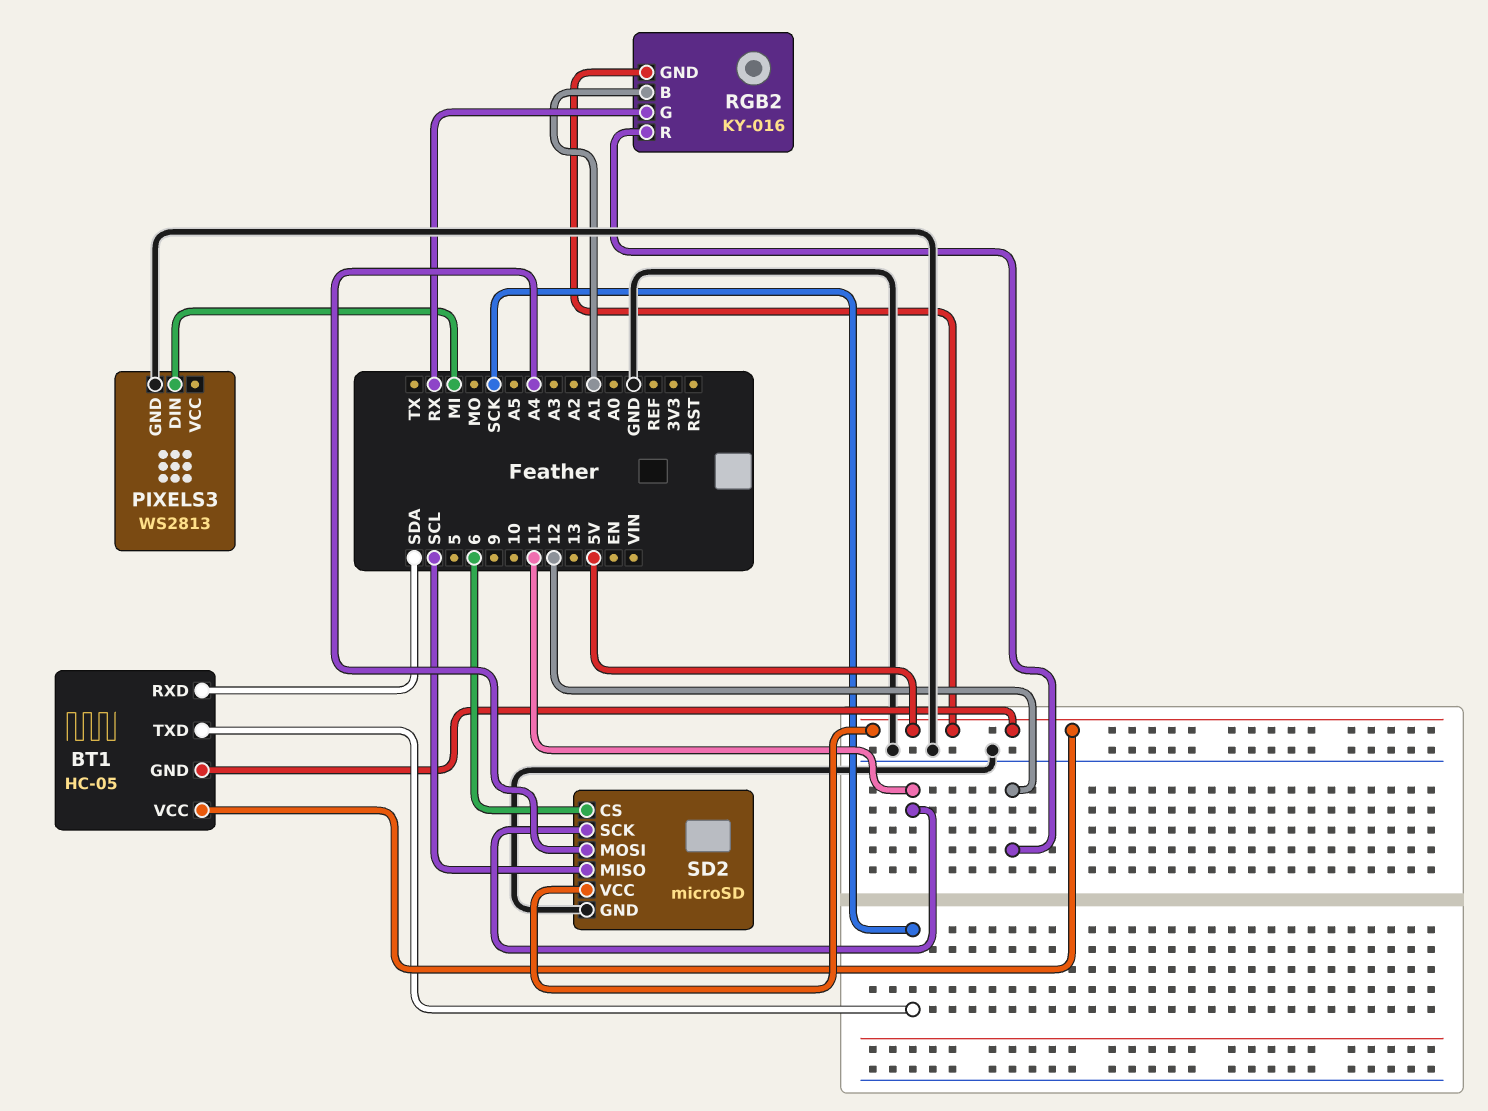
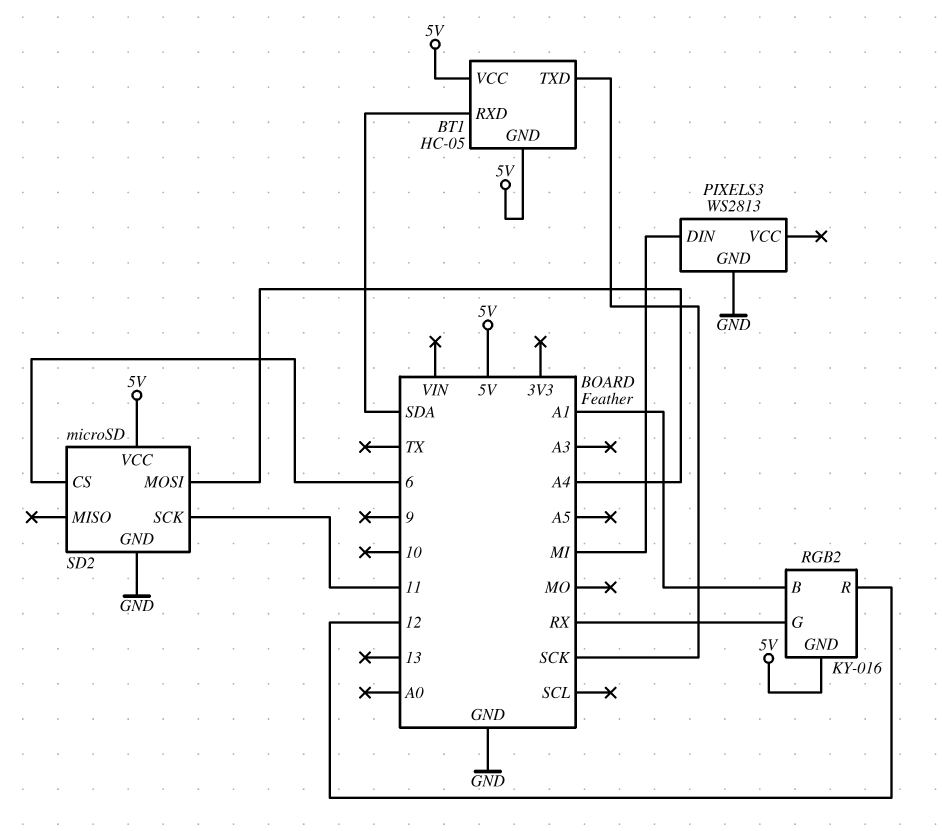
SD2 pin MISO: SCL -> none

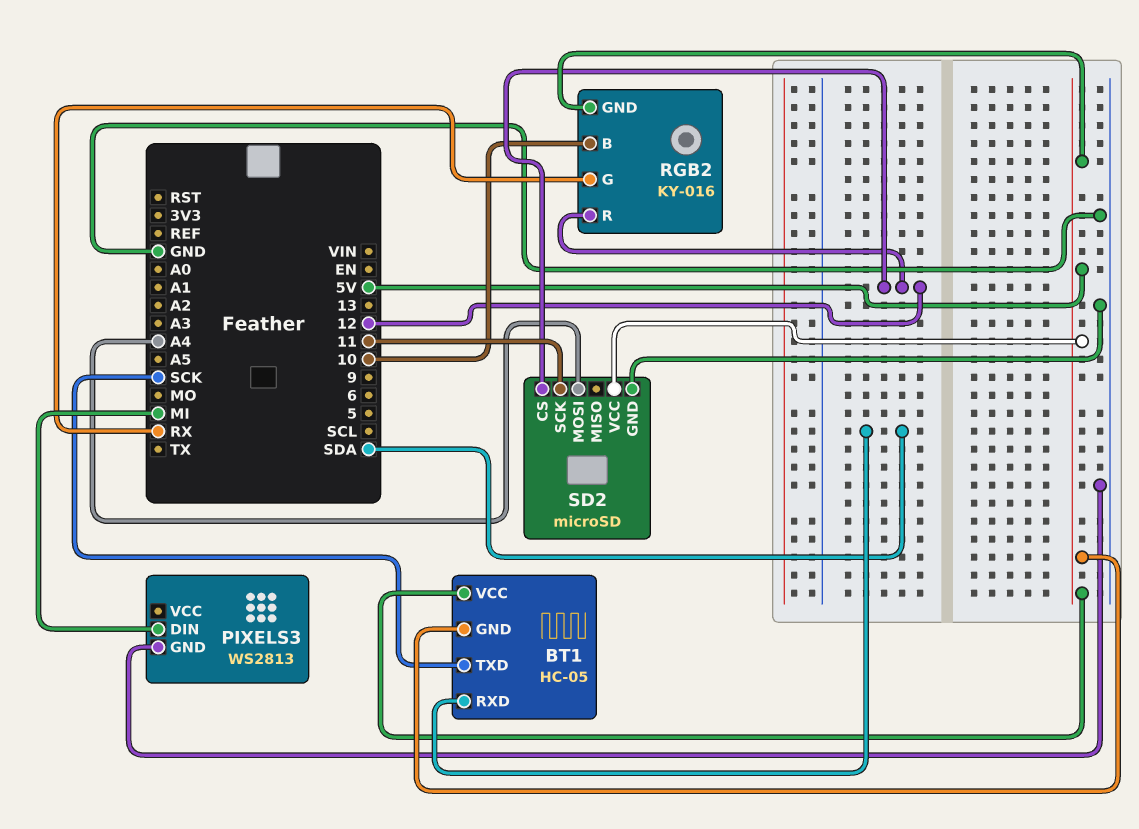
RGB2 pin B: A1 -> 10
SD2 pin CS: 6 -> 12

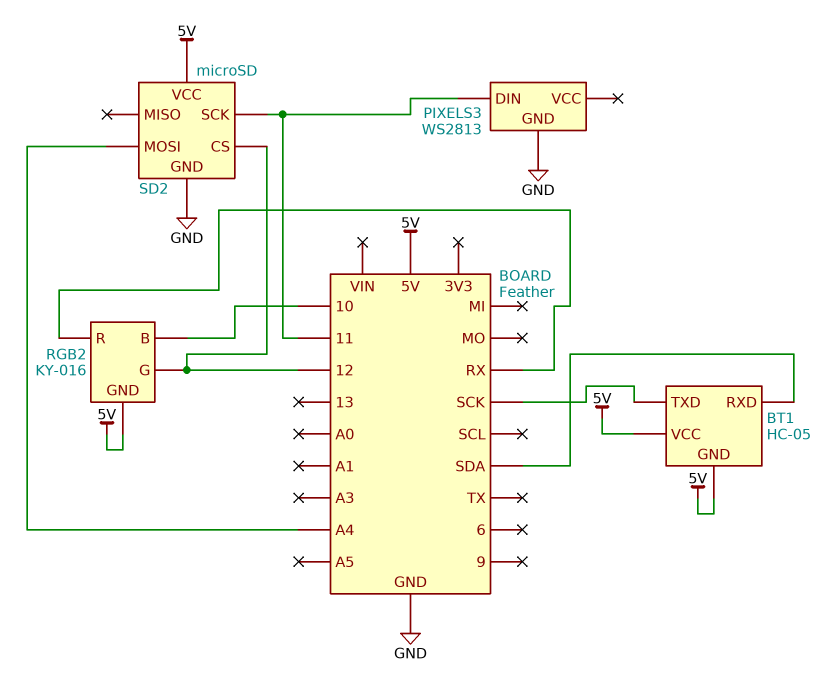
PIXELS3 pin DIN: MI -> 11
RGB2 pin G: RX -> 12
RGB2 pin R: 12 -> RX

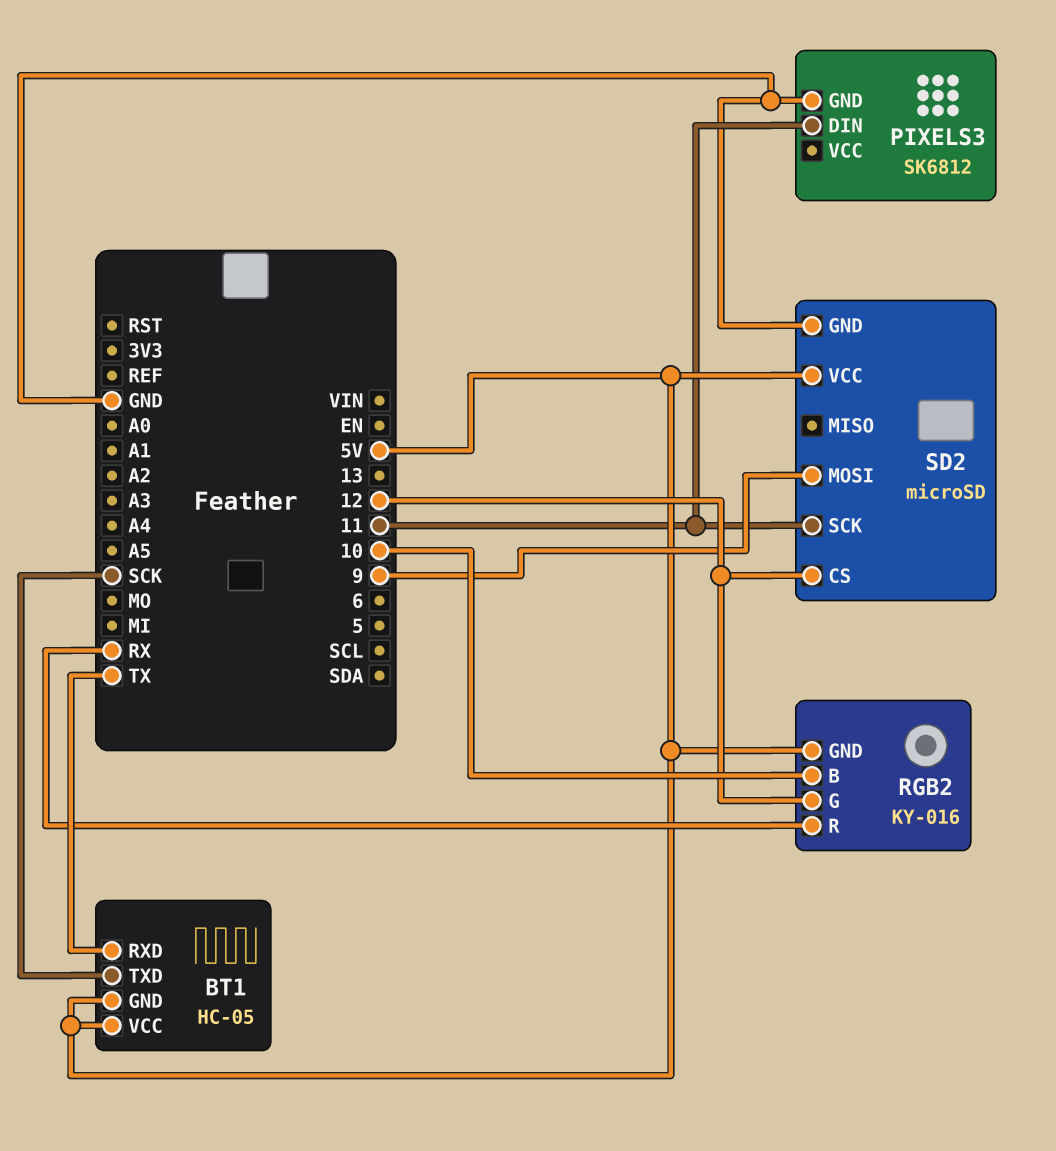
BT1 pin RXD: SDA -> TX
PIXELS3: WS2813 -> SK6812
SD2 pin MOSI: A4 -> 9

